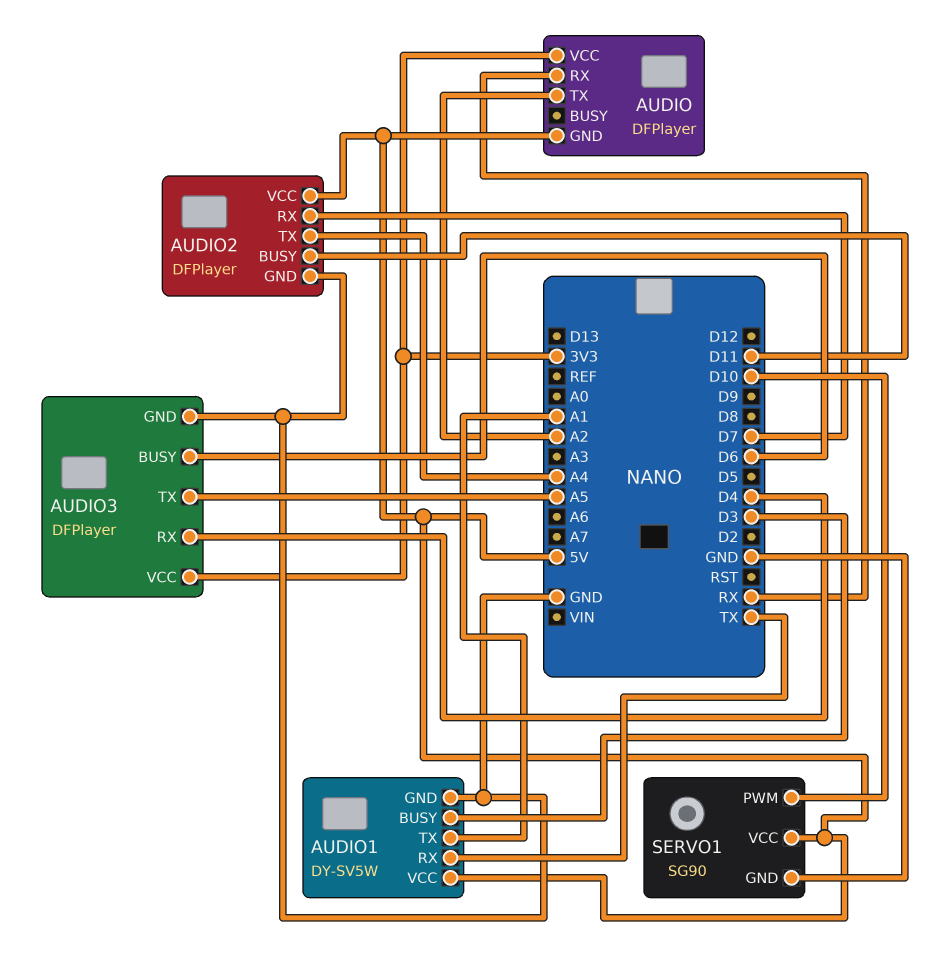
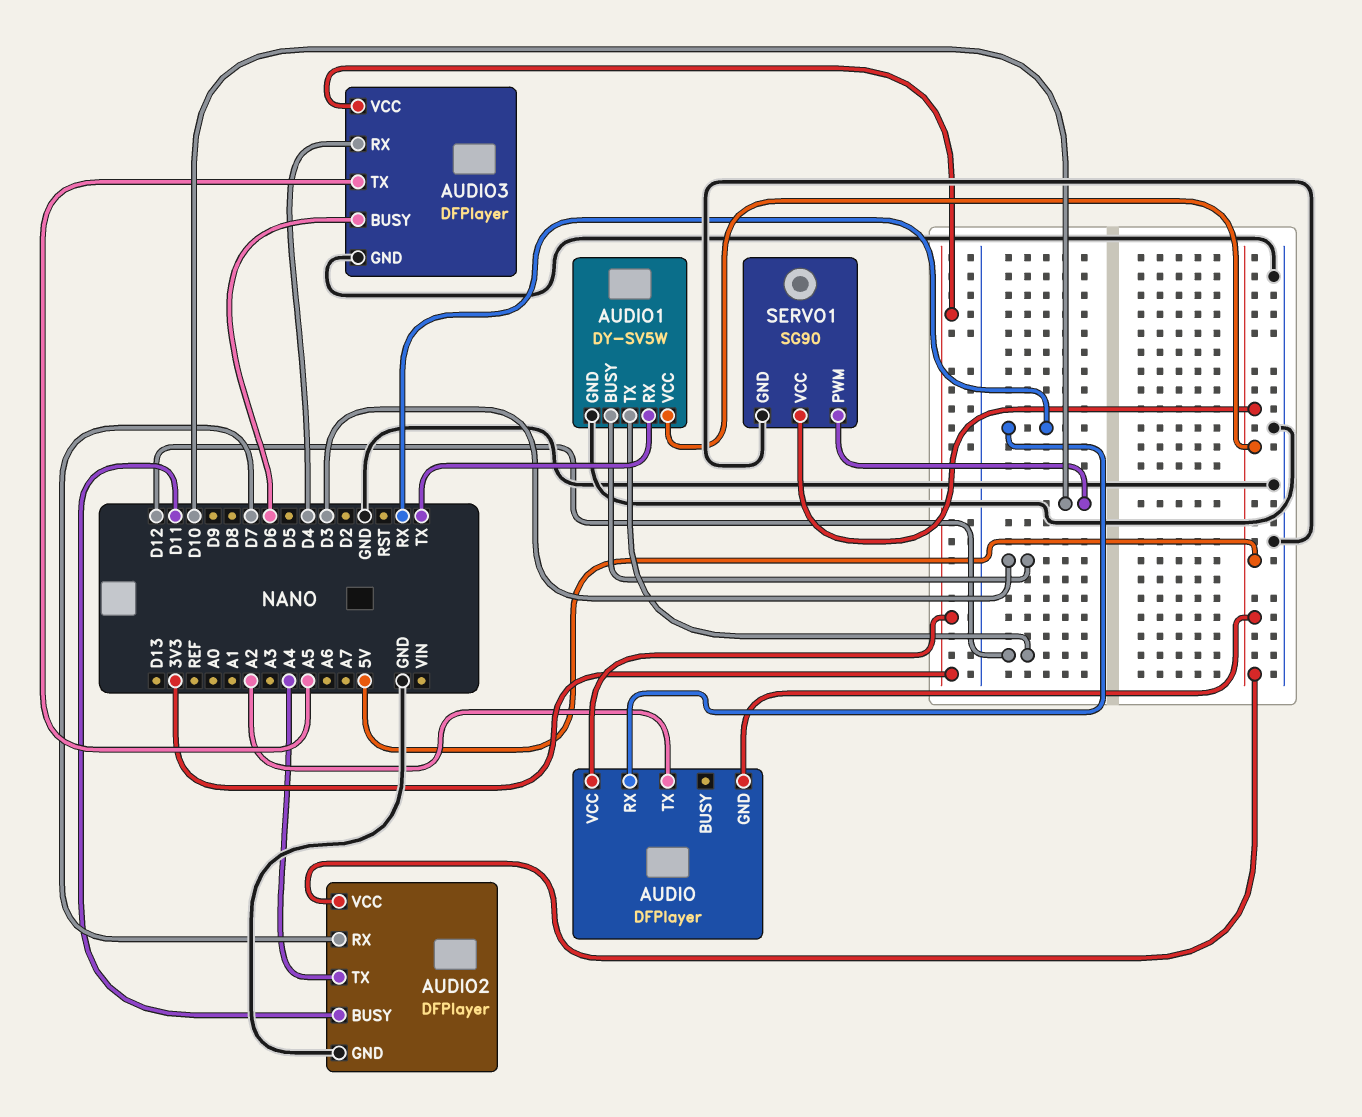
AUDIO1 pin TX: A1 -> D12

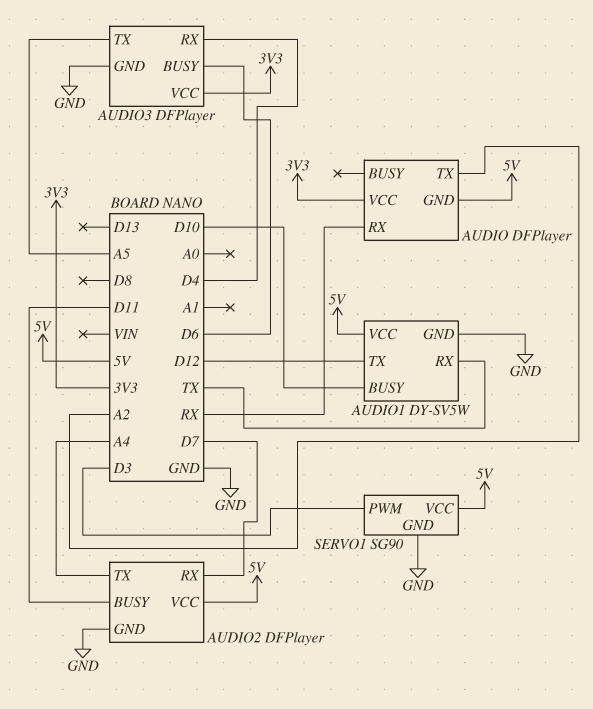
AUDIO1 pin BUSY: D3 -> D10
SERVO1 pin PWM: D10 -> D3

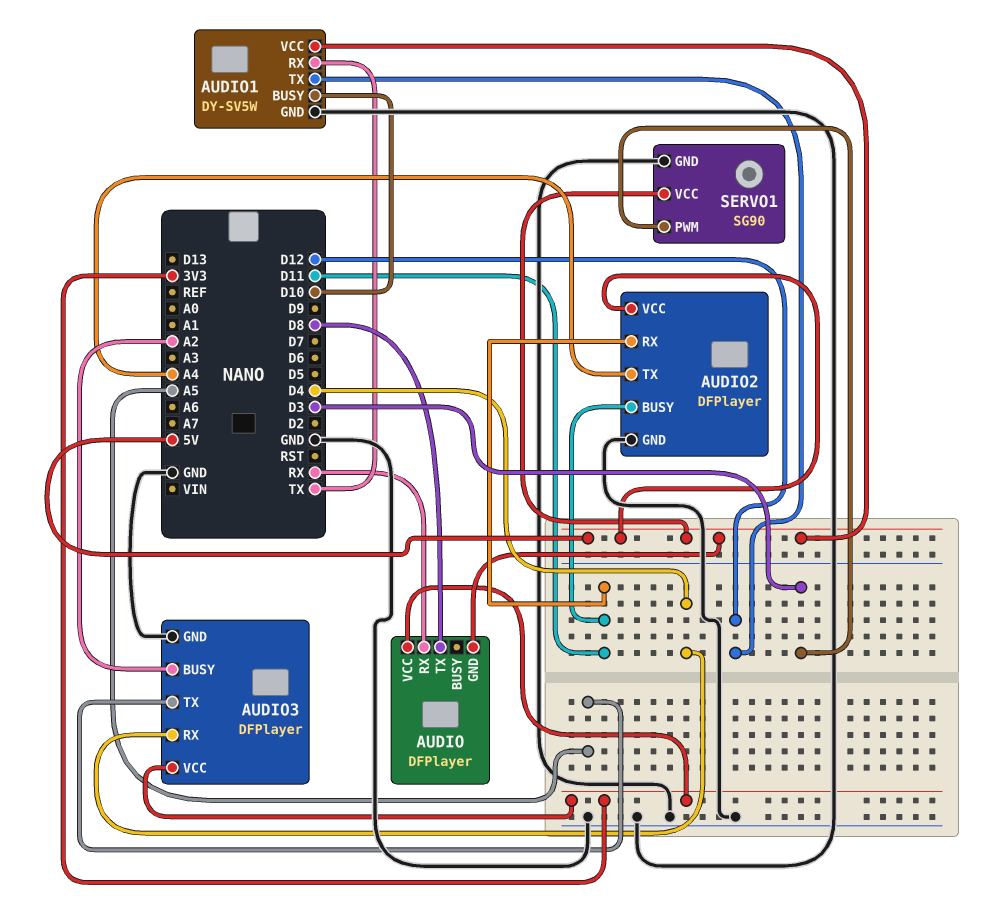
AUDIO pin TX: A2 -> D8
AUDIO2 pin RX: D7 -> D11
AUDIO3 pin BUSY: D6 -> A2

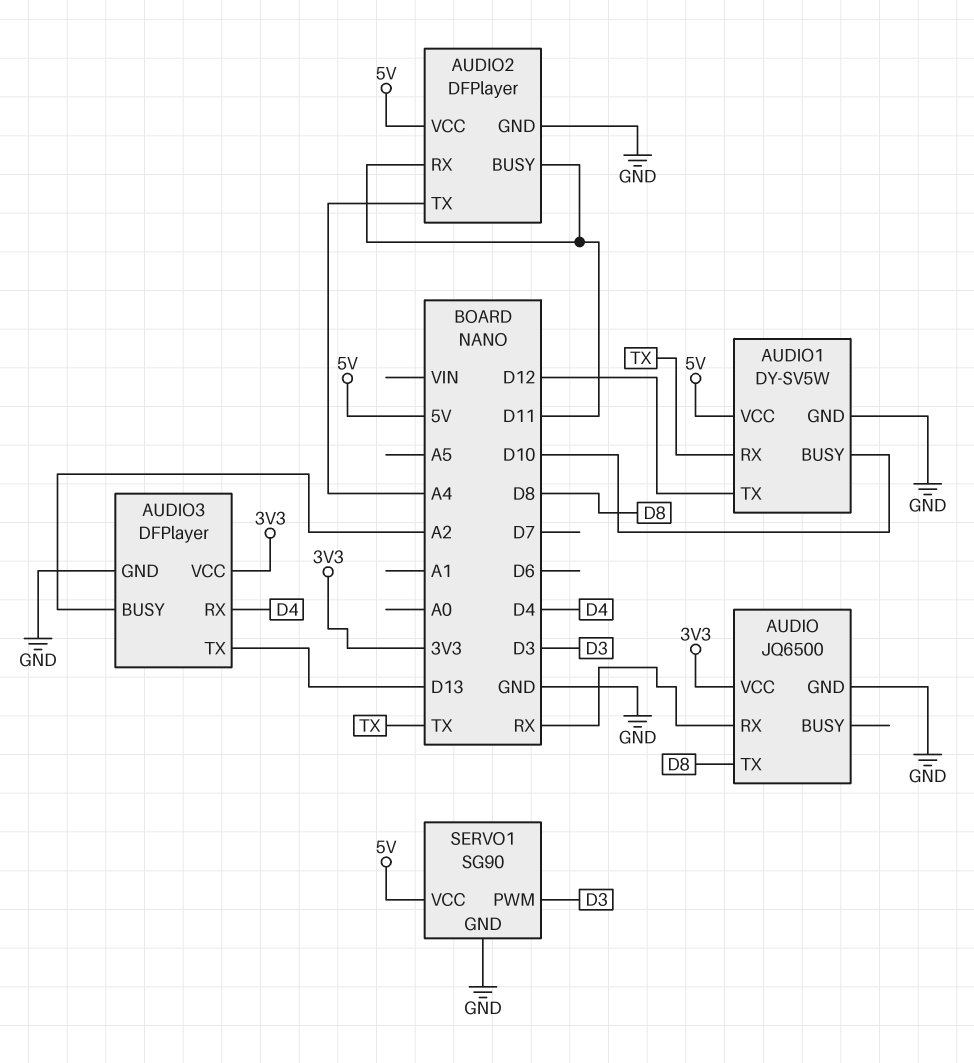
AUDIO: DFPlayer -> JQ6500
AUDIO pin GND: 5V -> GND
AUDIO3 pin TX: A5 -> D13

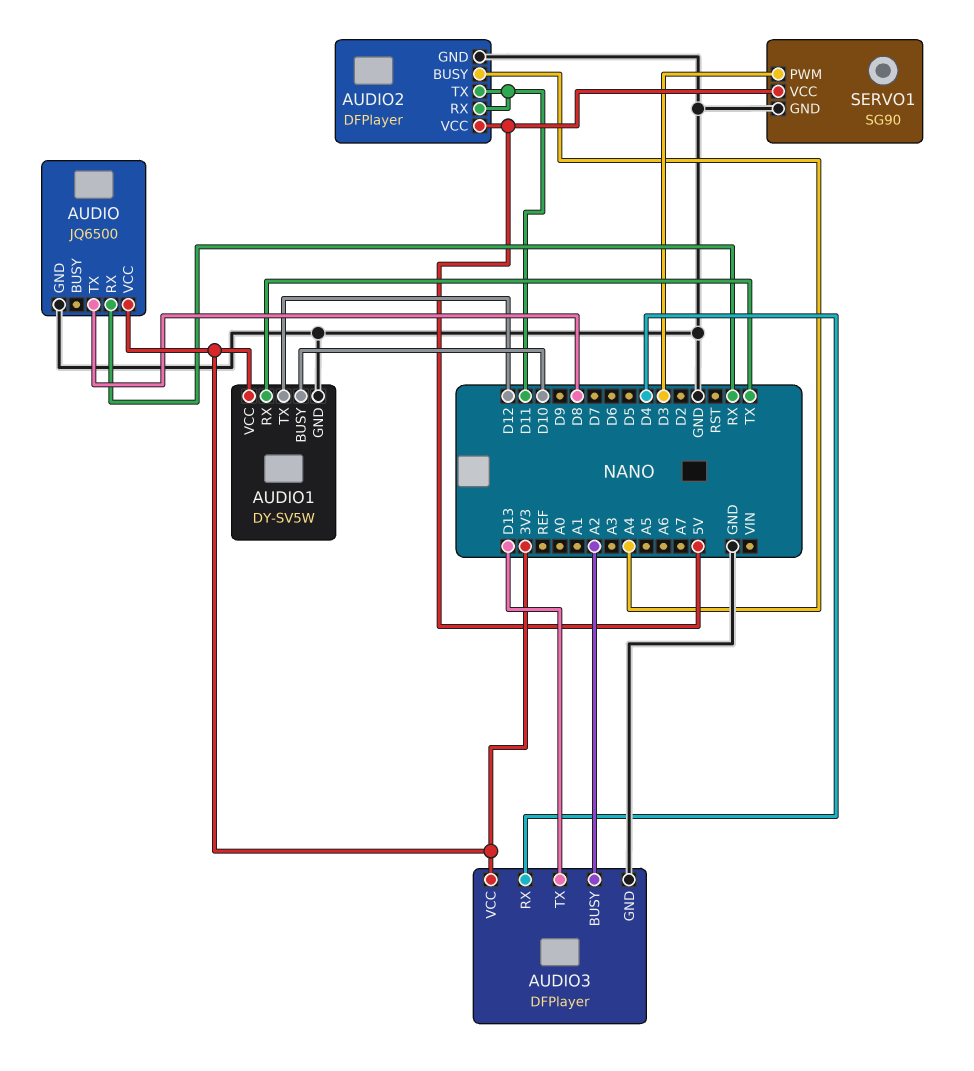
AUDIO1 pin VCC: 5V -> 3V3
AUDIO2 pin BUSY: D11 -> A4
AUDIO2 pin TX: A4 -> D11

